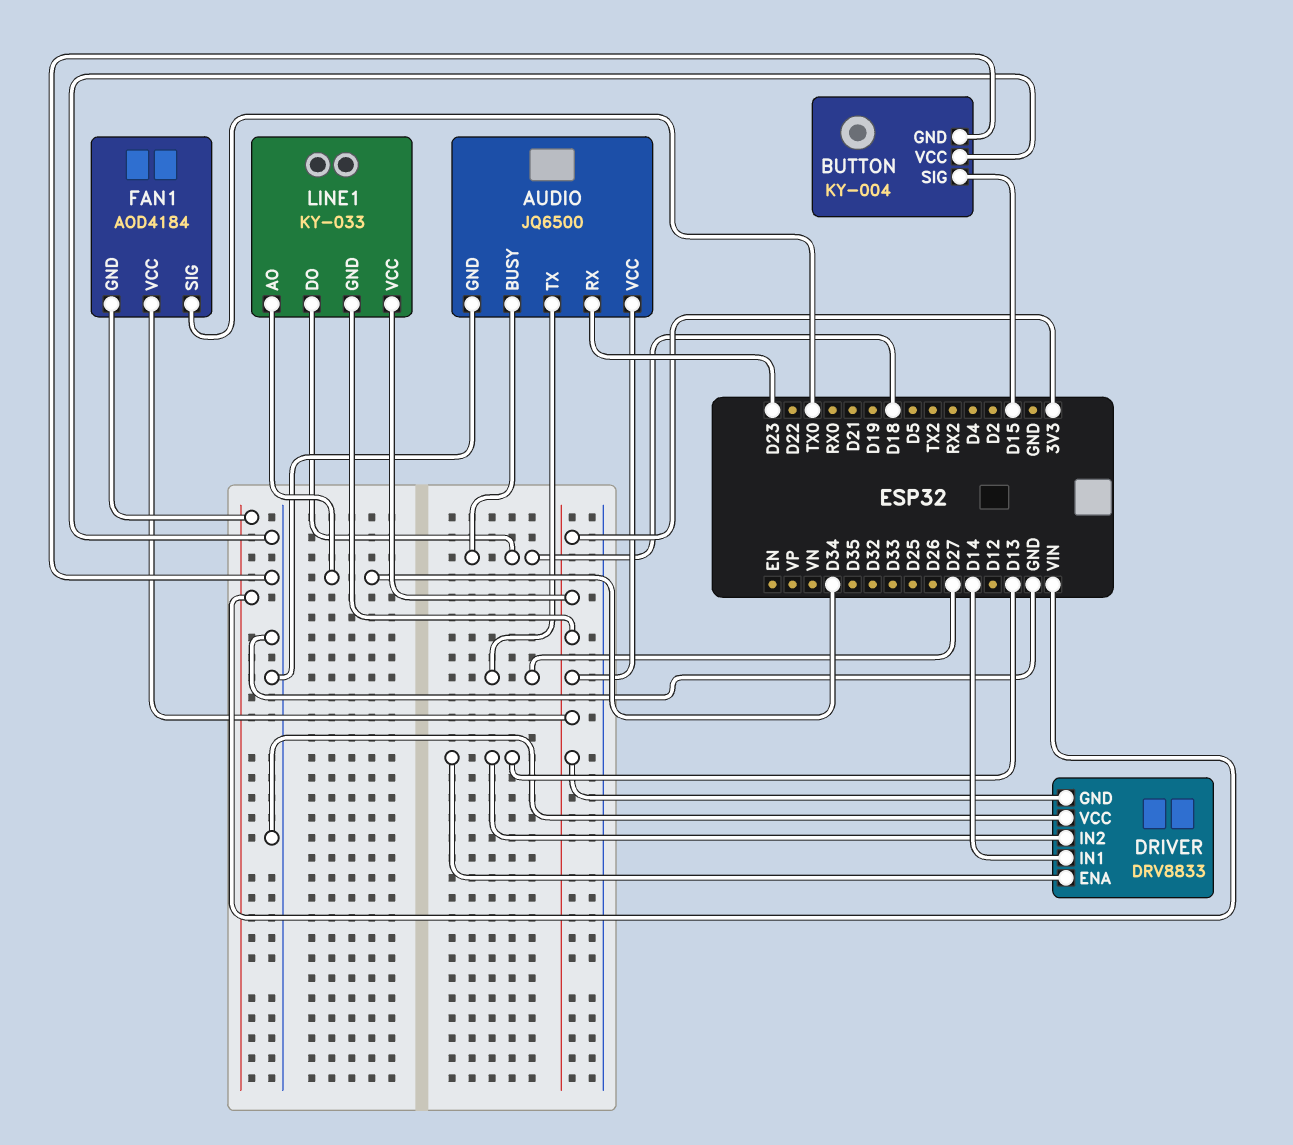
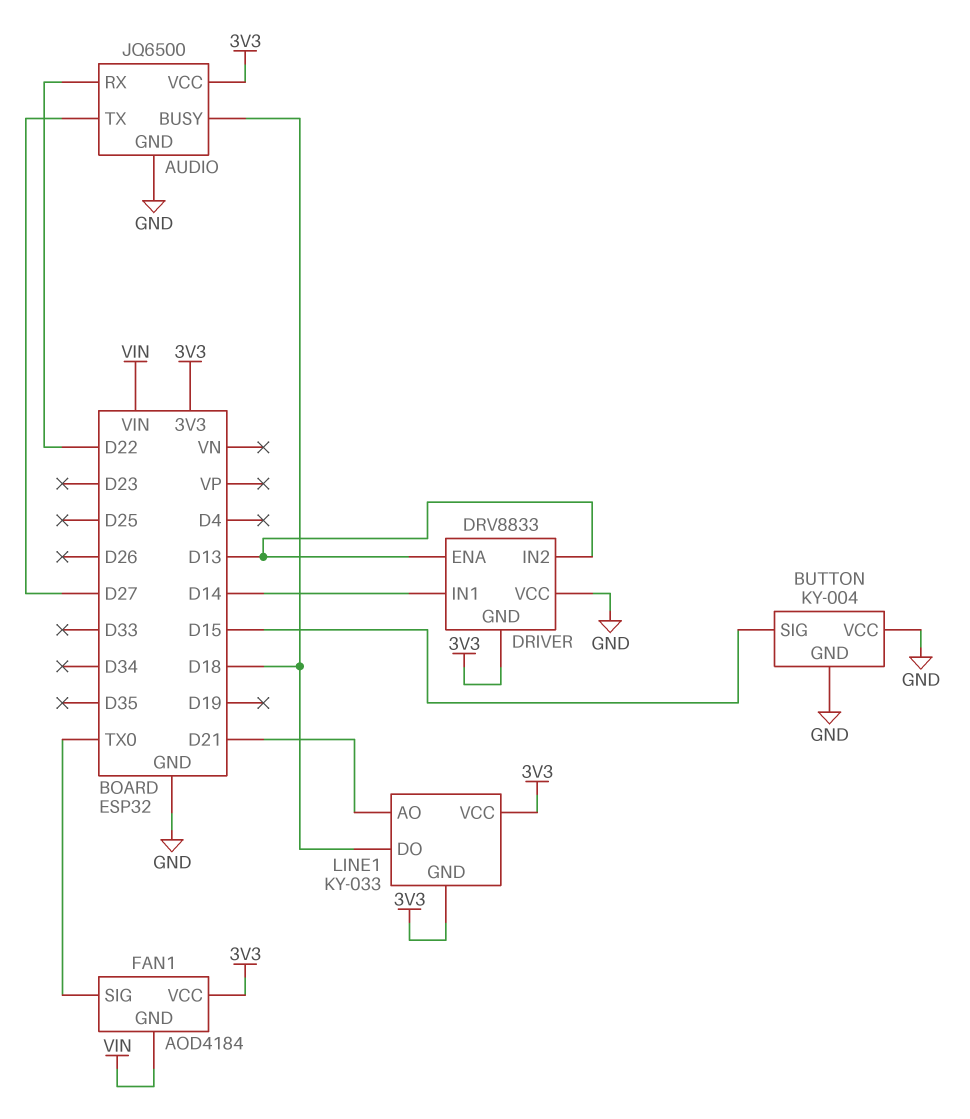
AUDIO pin RX: D23 -> D22
LINE1 pin AO: D34 -> D21

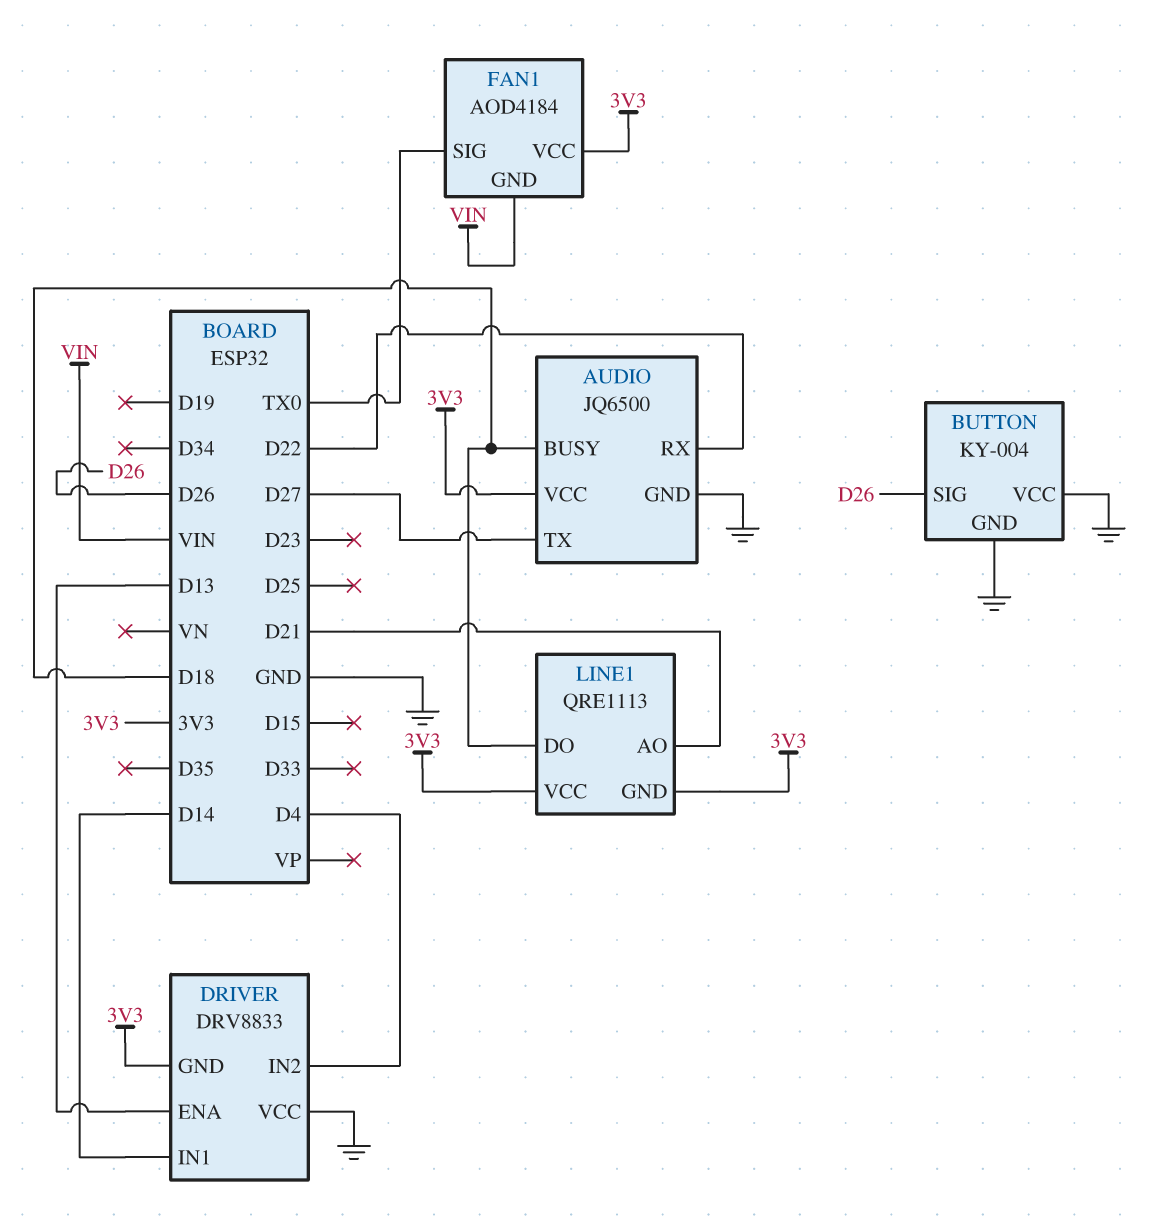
BUTTON pin SIG: D15 -> D26
DRIVER pin IN2: D13 -> D4
LINE1: KY-033 -> QRE1113

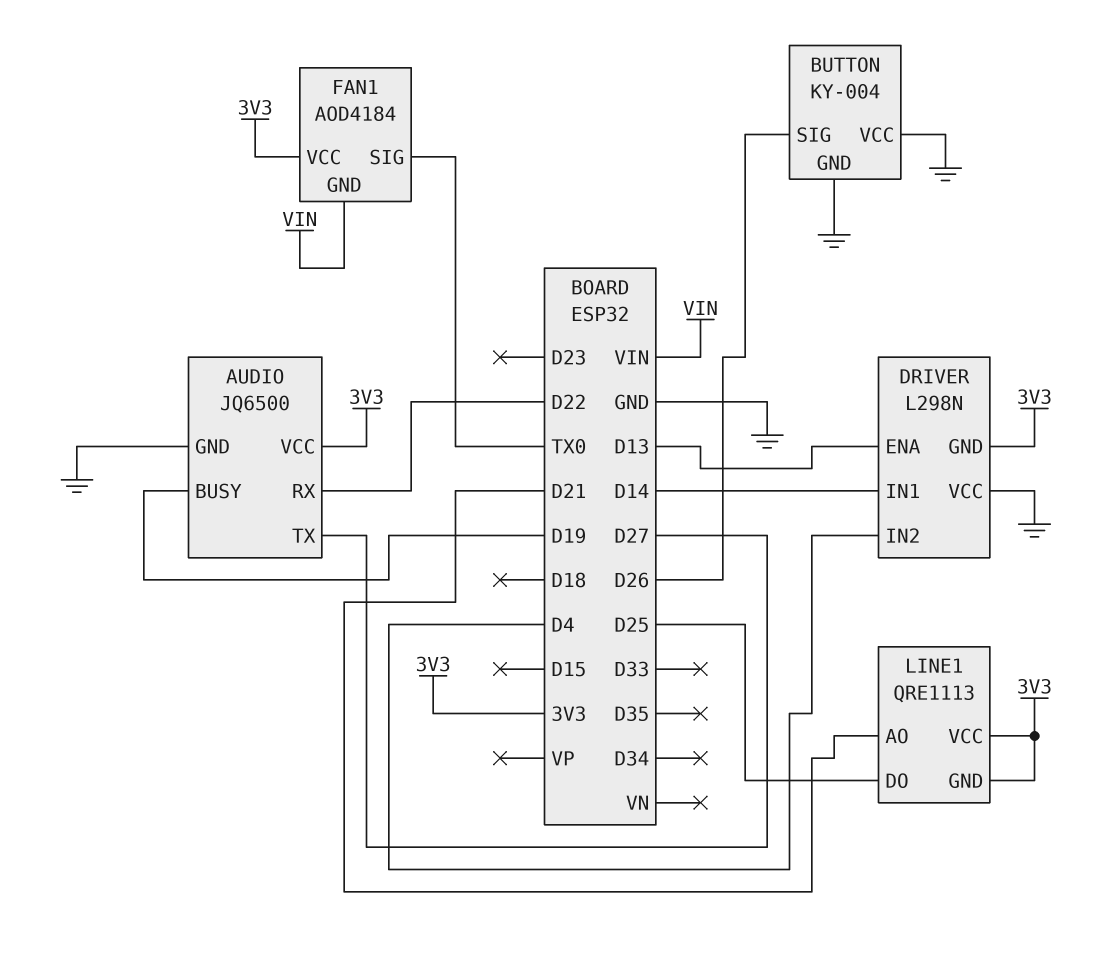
AUDIO pin BUSY: D18 -> D19
DRIVER: DRV8833 -> L298N
LINE1 pin DO: D18 -> D25

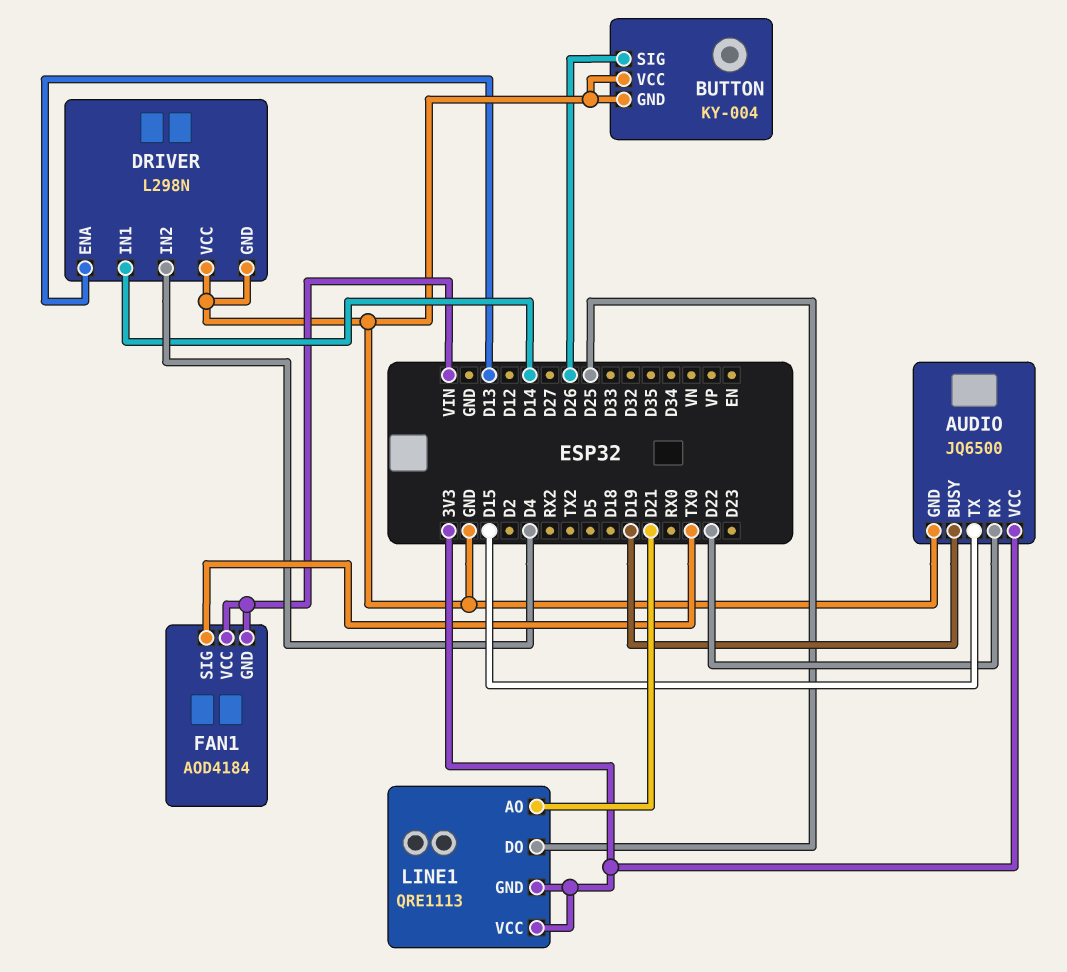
AUDIO pin TX: D27 -> D15
DRIVER pin GND: 3V3 -> GND
FAN1 pin VCC: 3V3 -> VIN

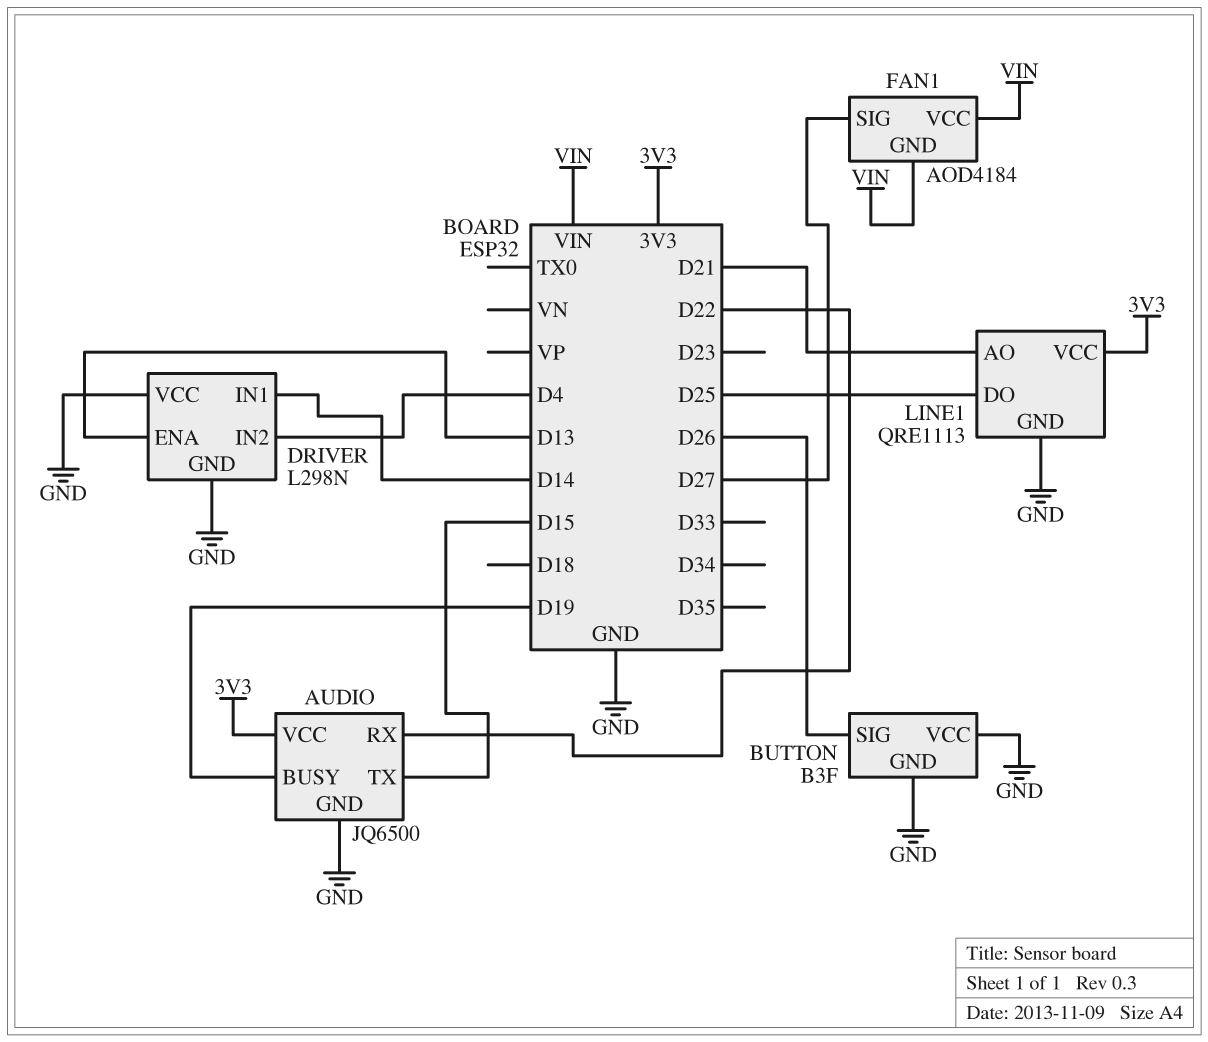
BUTTON: KY-004 -> B3F
FAN1 pin SIG: TX0 -> D27
LINE1 pin GND: 3V3 -> GND

